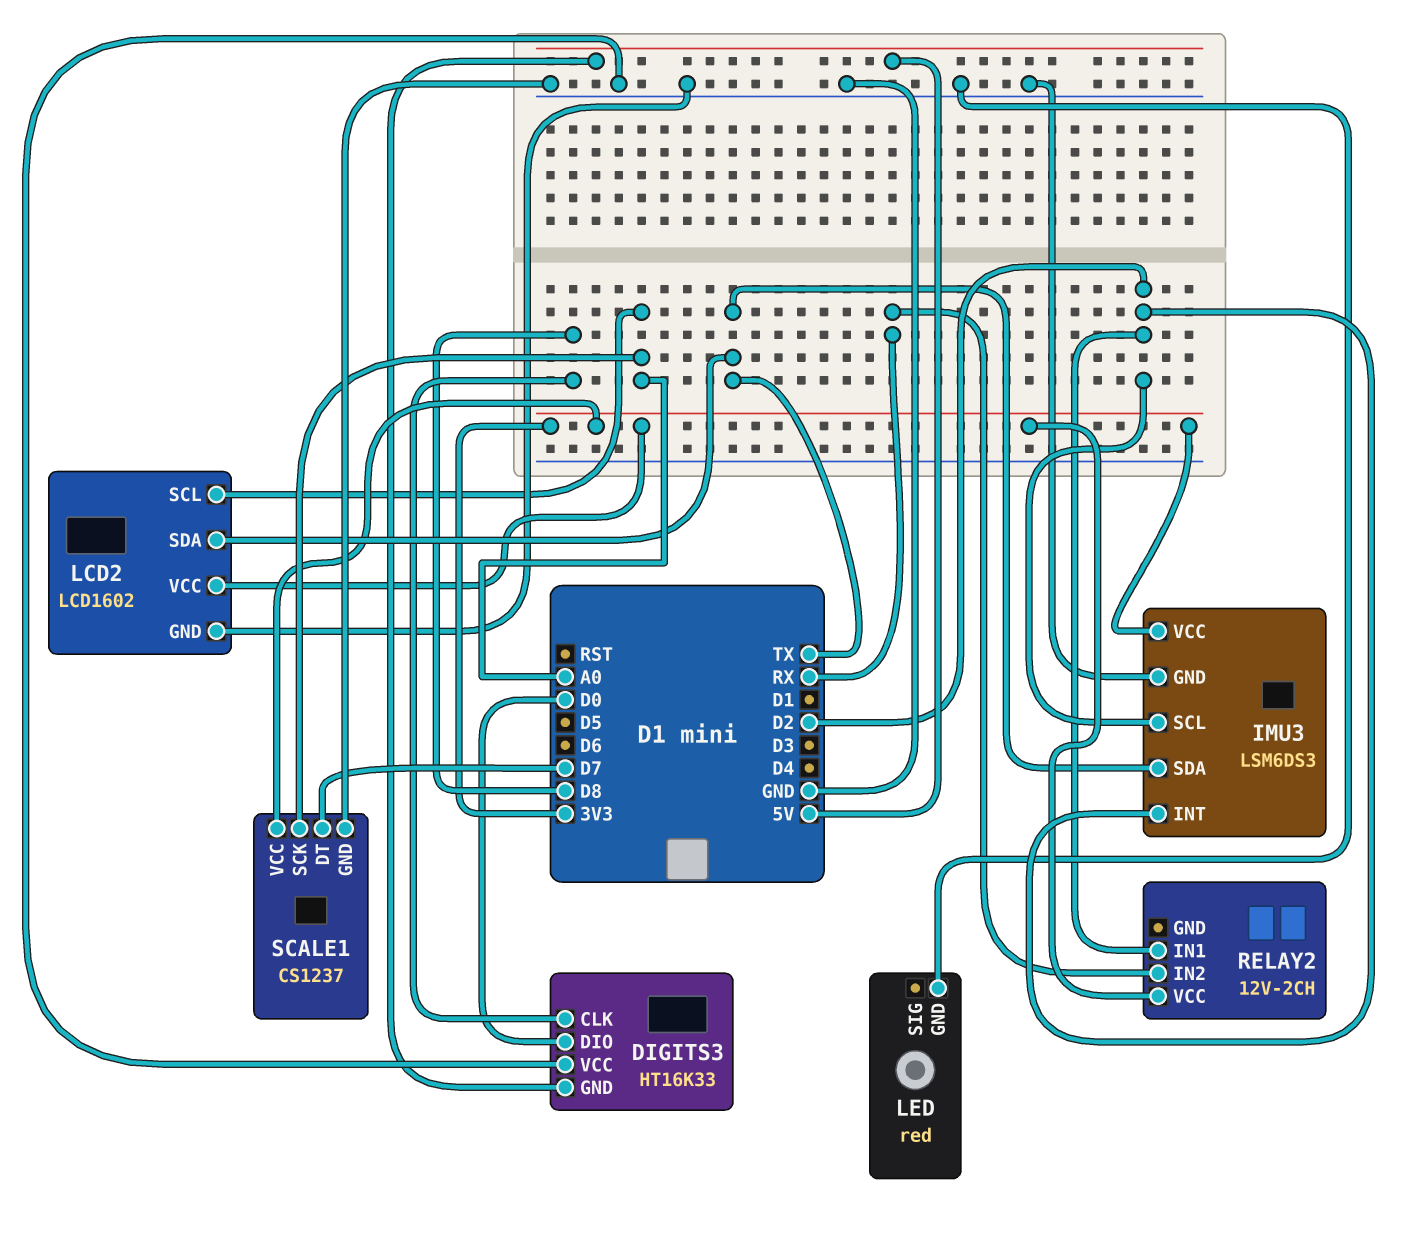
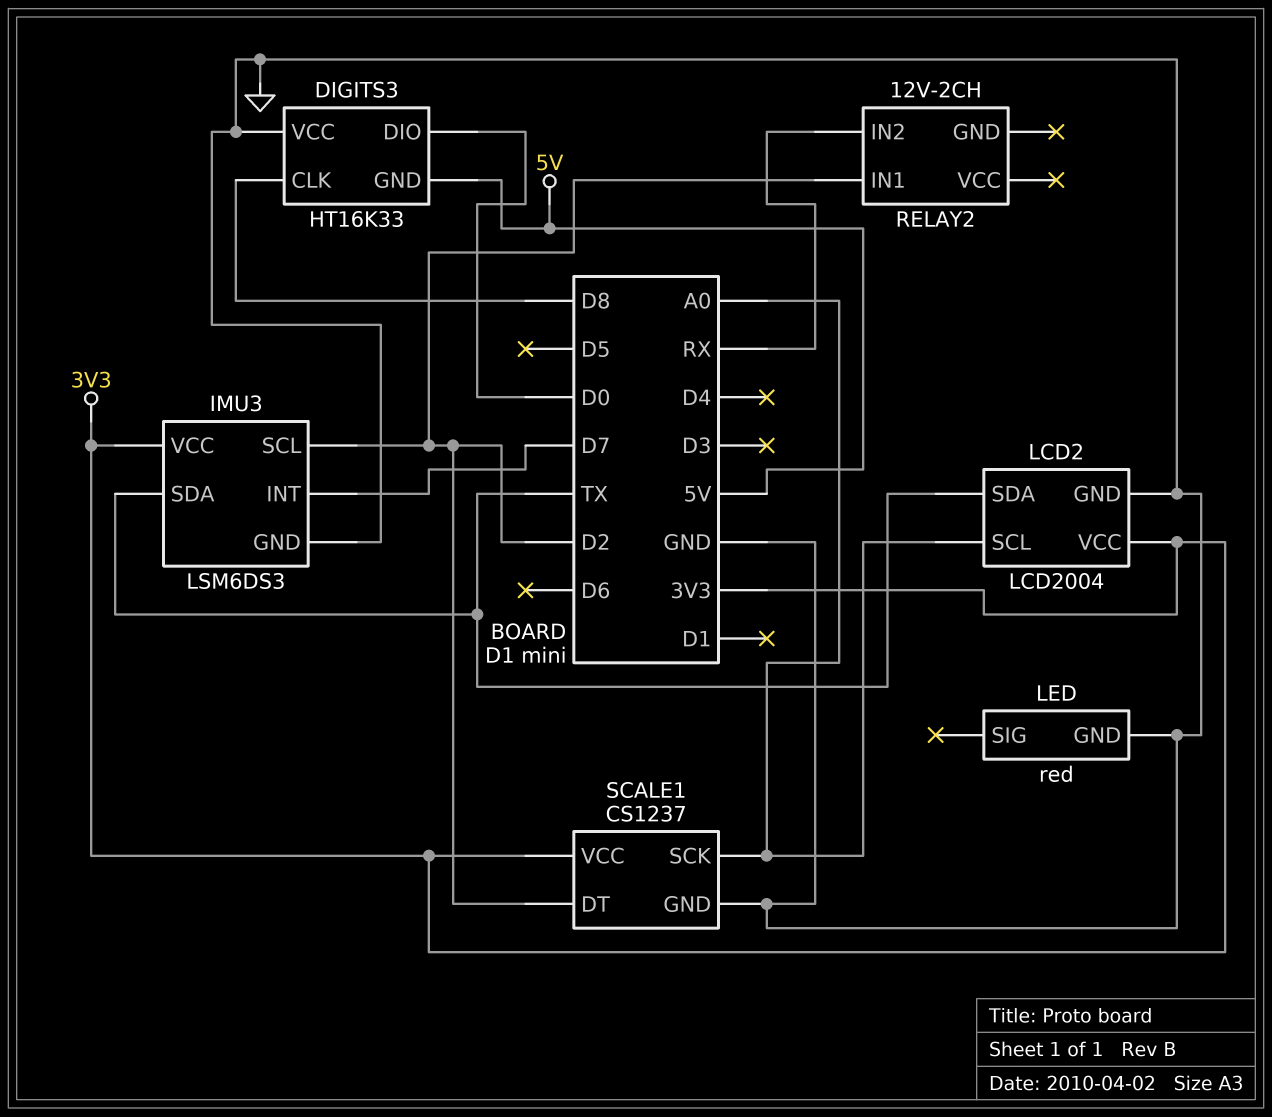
IMU3 pin INT: D2 -> D7
LCD2: LCD1602 -> LCD2004
RELAY2 pin VCC: 3V3 -> none
SCALE1 pin DT: D7 -> D2

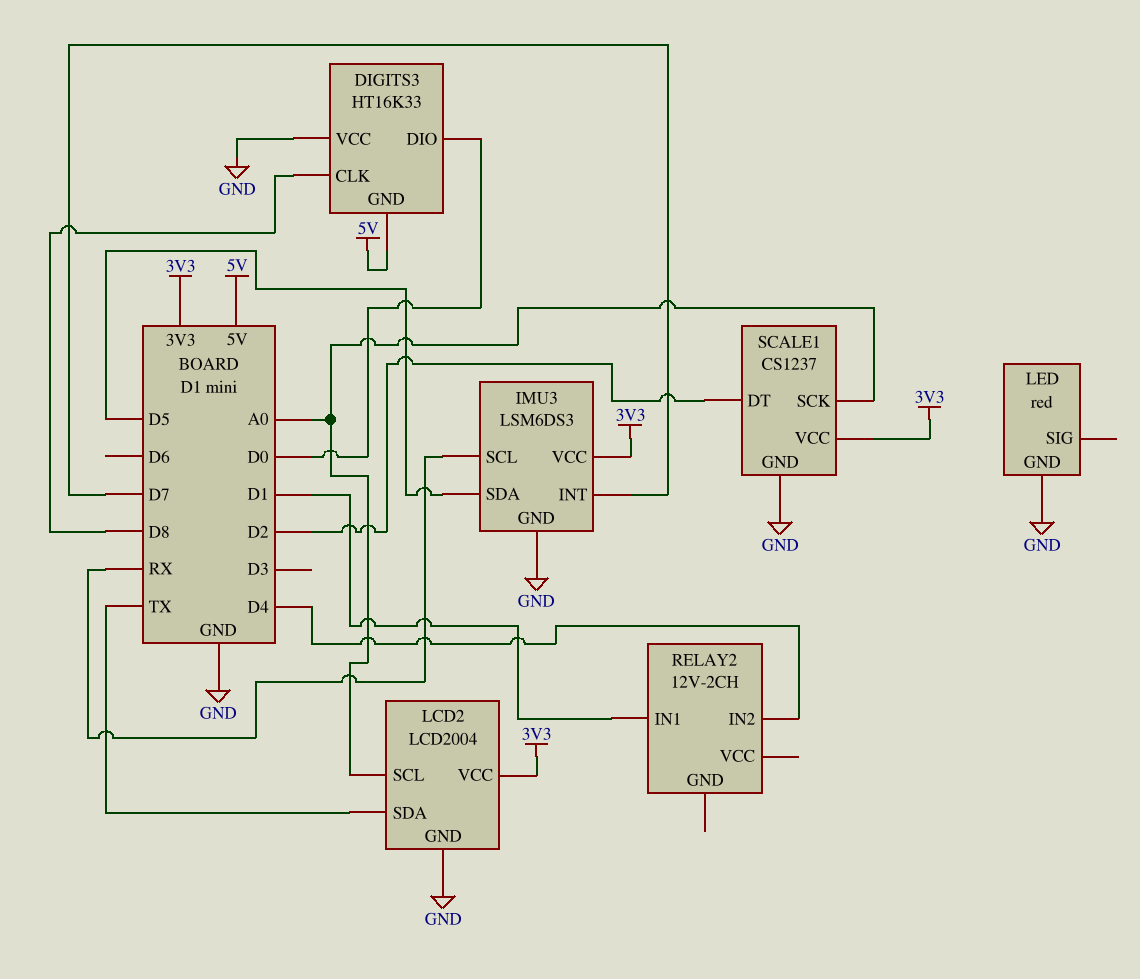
IMU3 pin SCL: D2 -> RX
IMU3 pin SDA: TX -> D5
RELAY2 pin IN1: D2 -> D1
RELAY2 pin IN2: RX -> D4

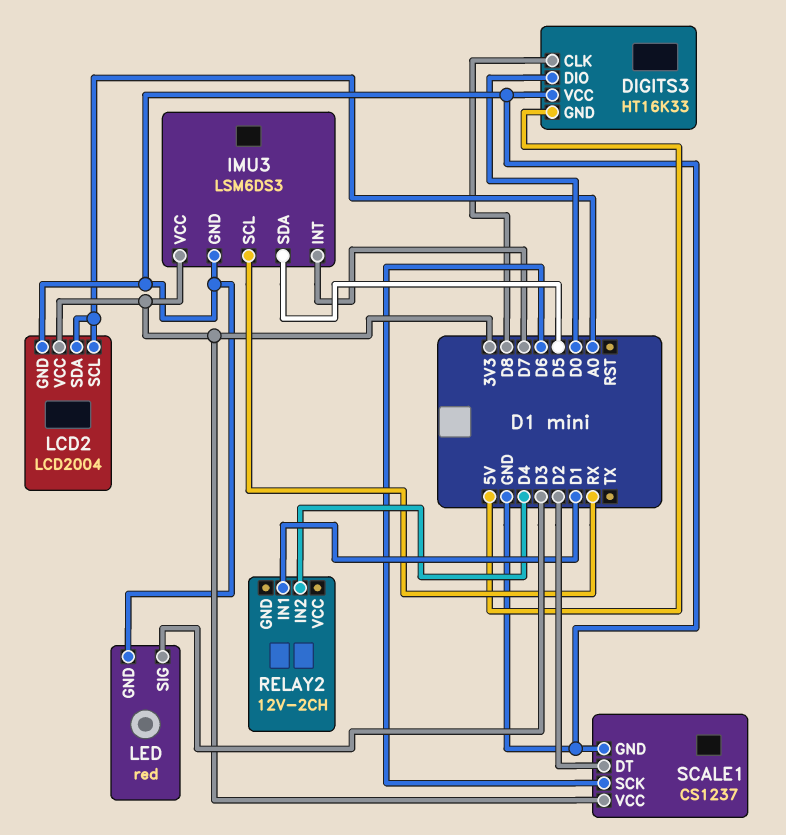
LCD2 pin SDA: TX -> A0
LED pin SIG: none -> D3
SCALE1 pin SCK: A0 -> D6

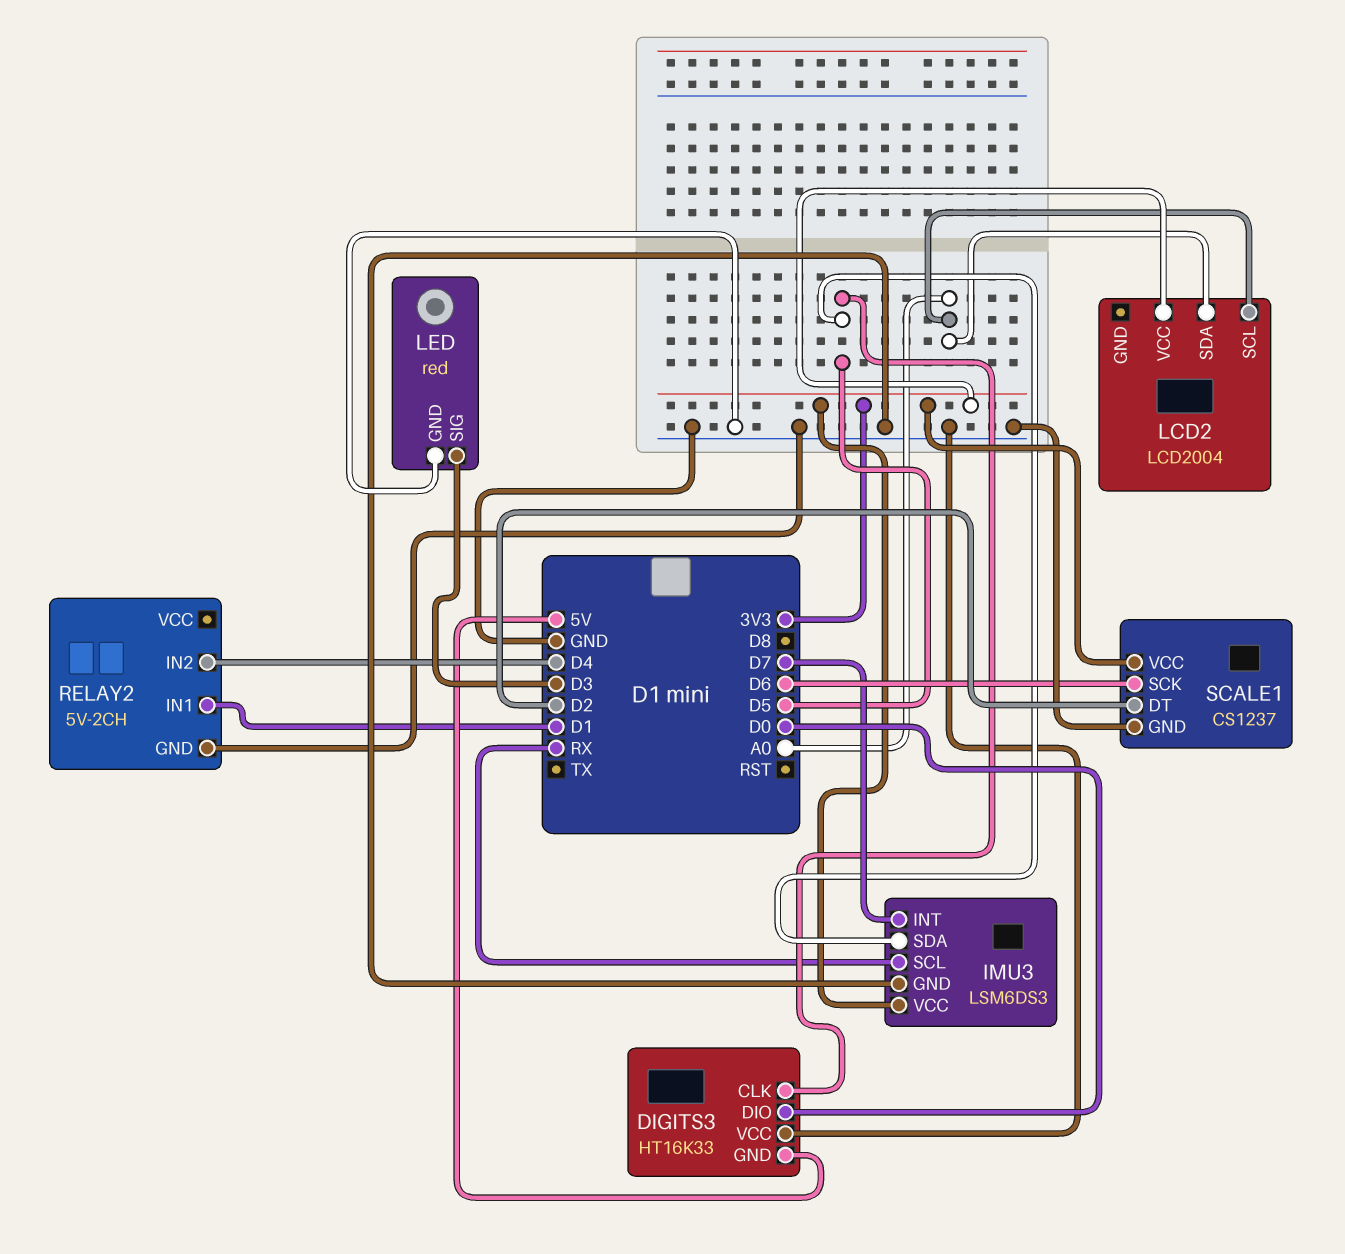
DIGITS3 pin CLK: D8 -> D5
LCD2 pin GND: GND -> none
RELAY2: 12V-2CH -> 5V-2CH
RELAY2 pin GND: none -> GND

